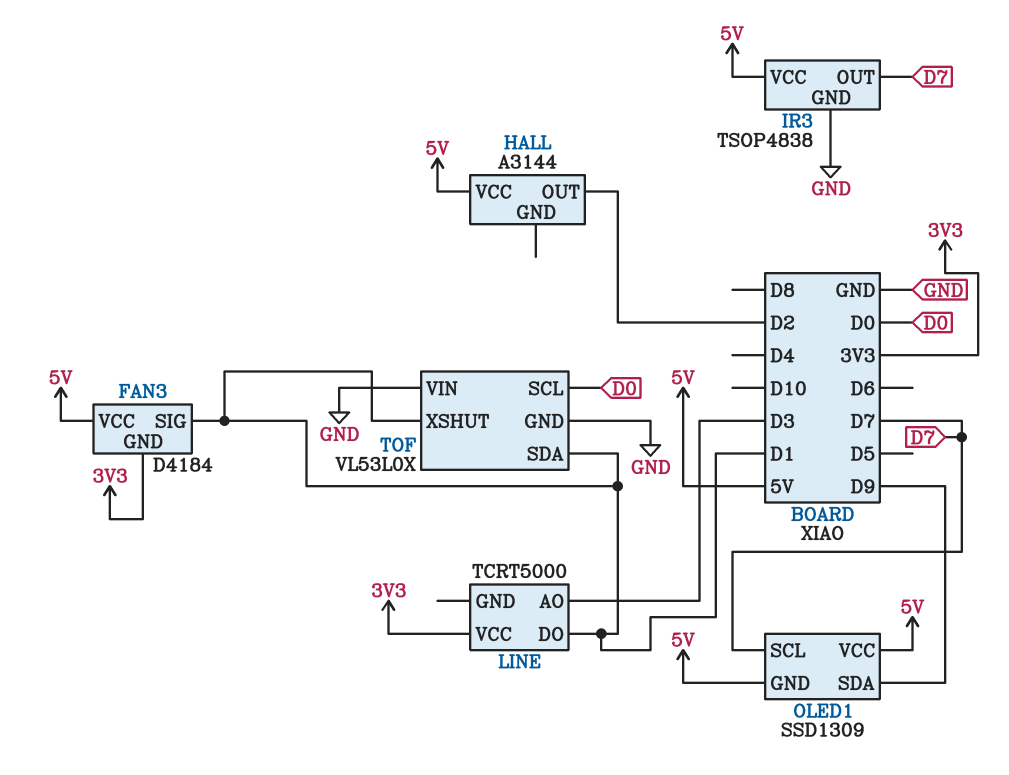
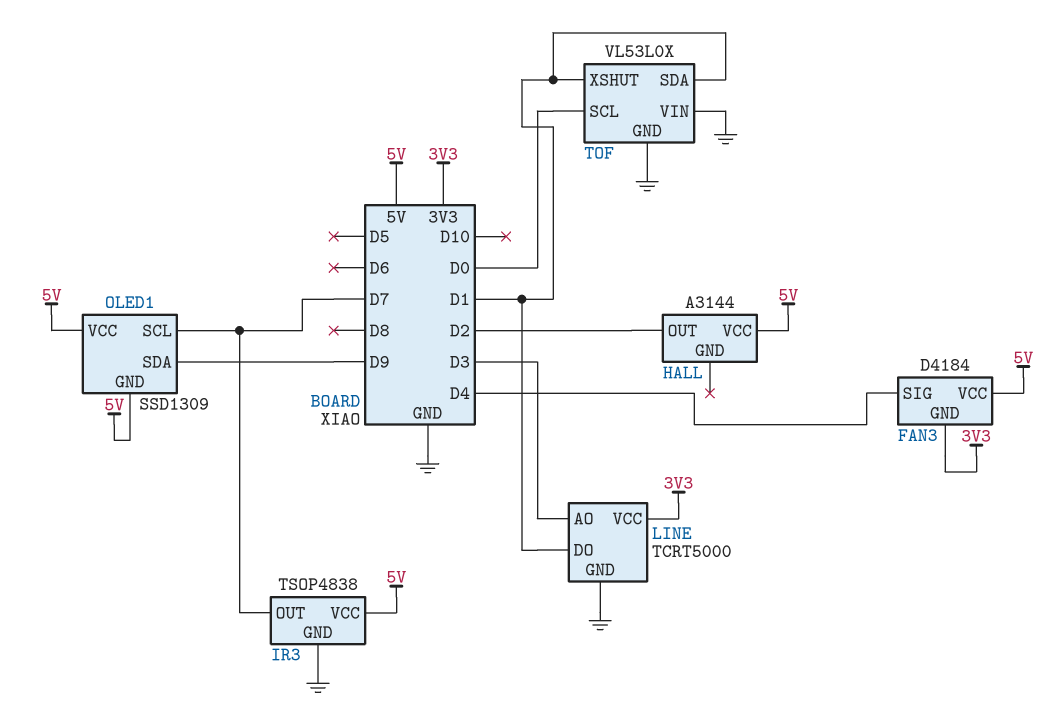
FAN3 pin SIG: D1 -> D4
LINE pin GND: none -> GND

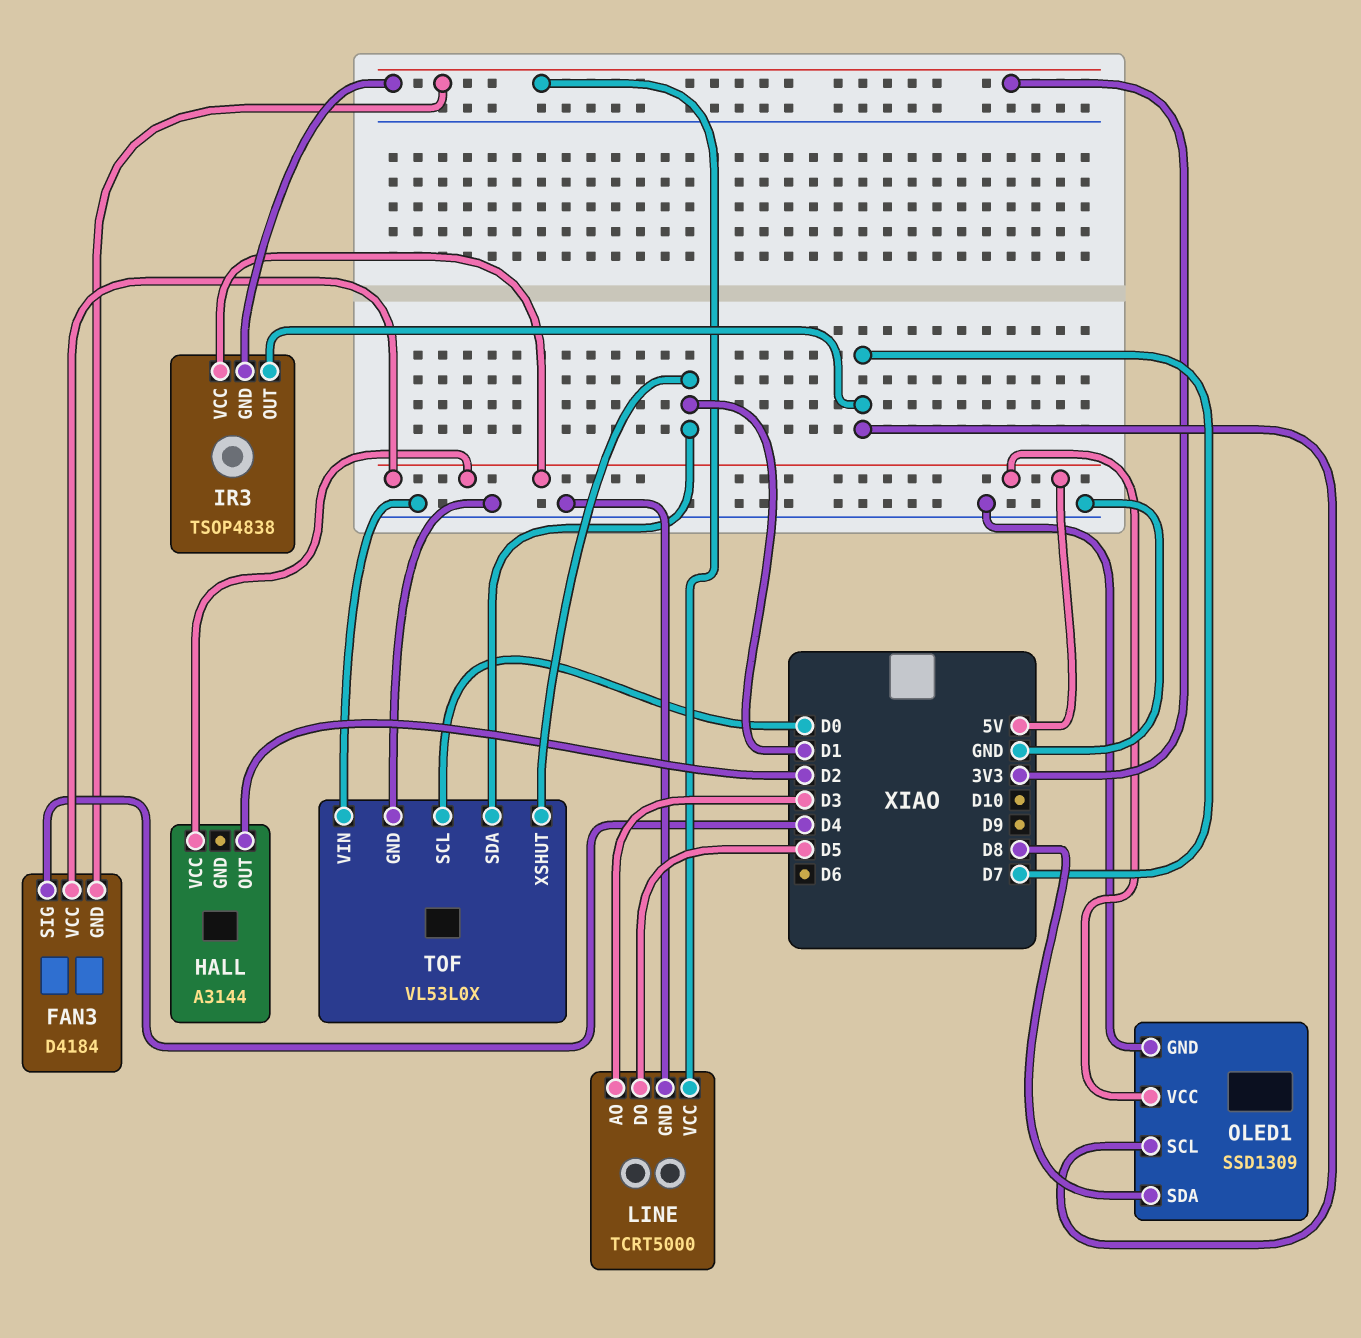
IR3 pin GND: GND -> 3V3
LINE pin DO: D1 -> D5
OLED1 pin GND: 5V -> GND
OLED1 pin SDA: D9 -> D8

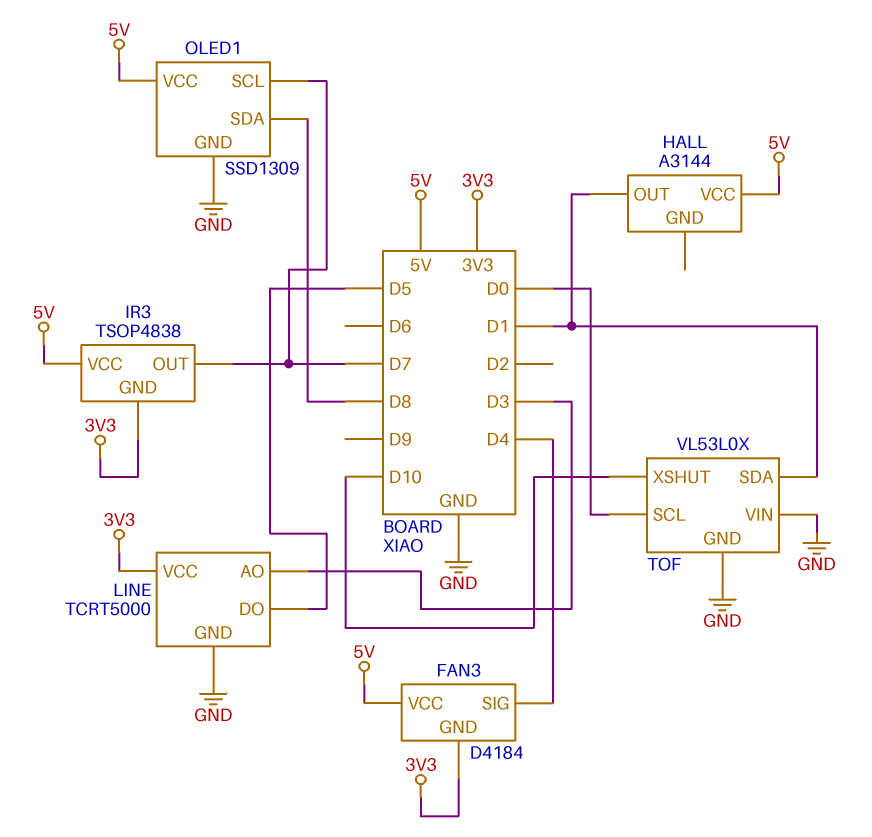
HALL pin OUT: D2 -> D1
TOF pin XSHUT: D1 -> D10

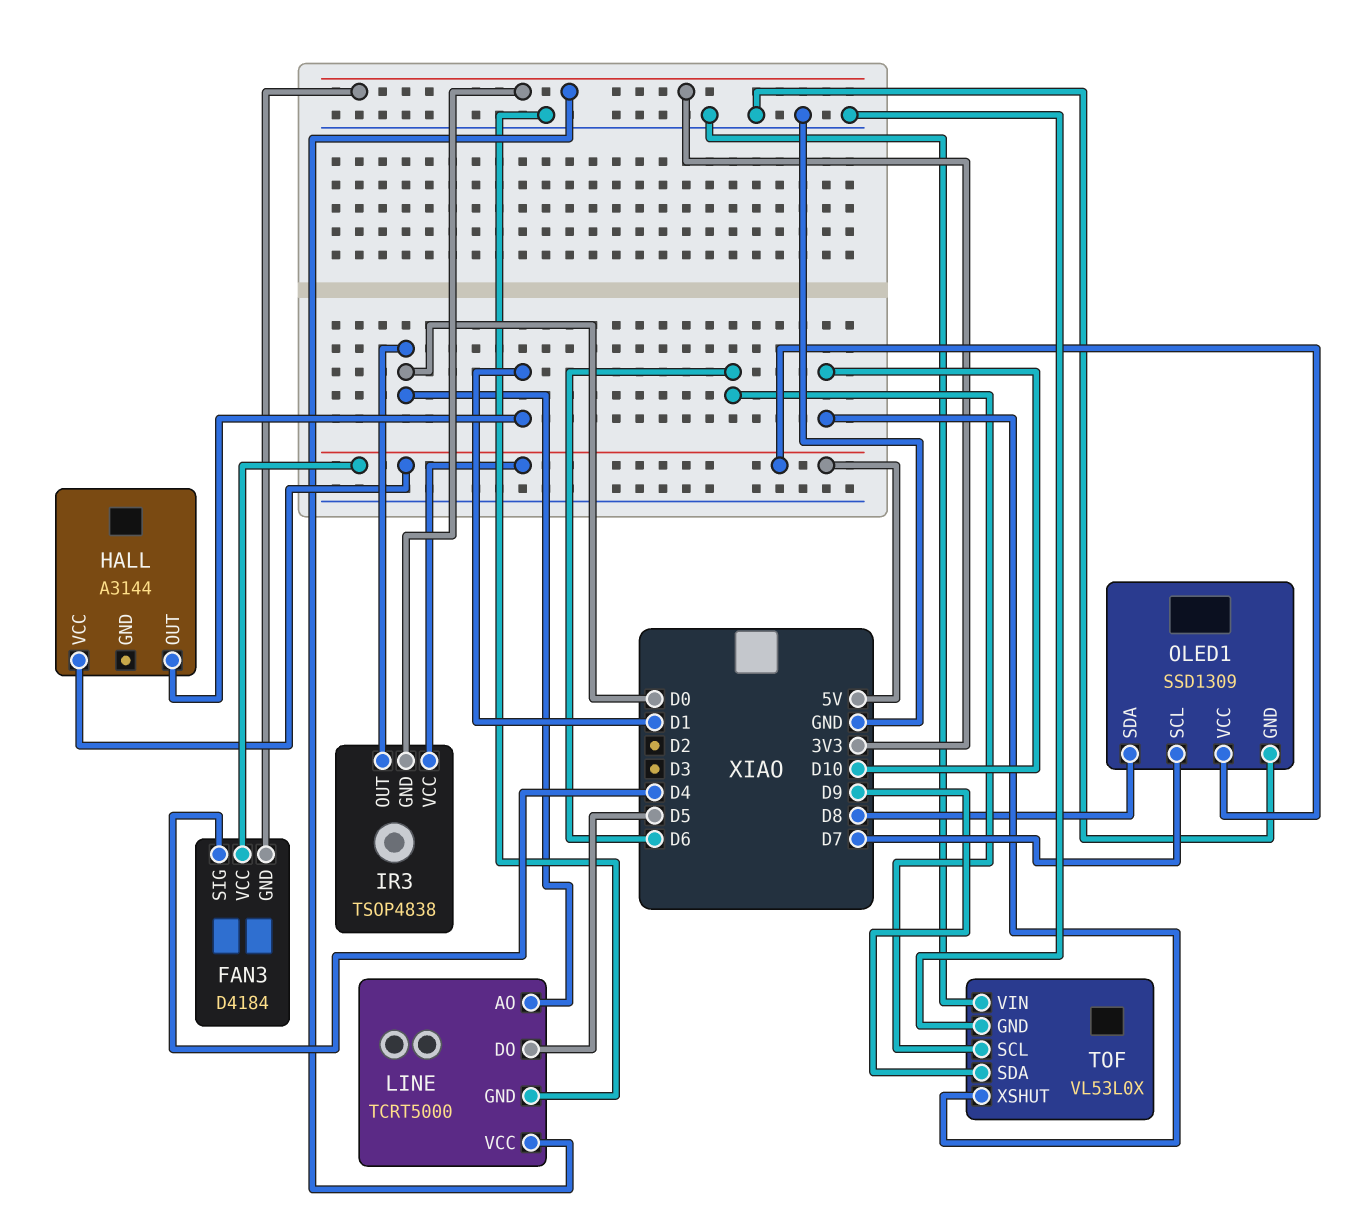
IR3 pin OUT: D7 -> D0
LINE pin AO: D3 -> D0
TOF pin SCL: D0 -> D6
TOF pin SDA: D1 -> D9

